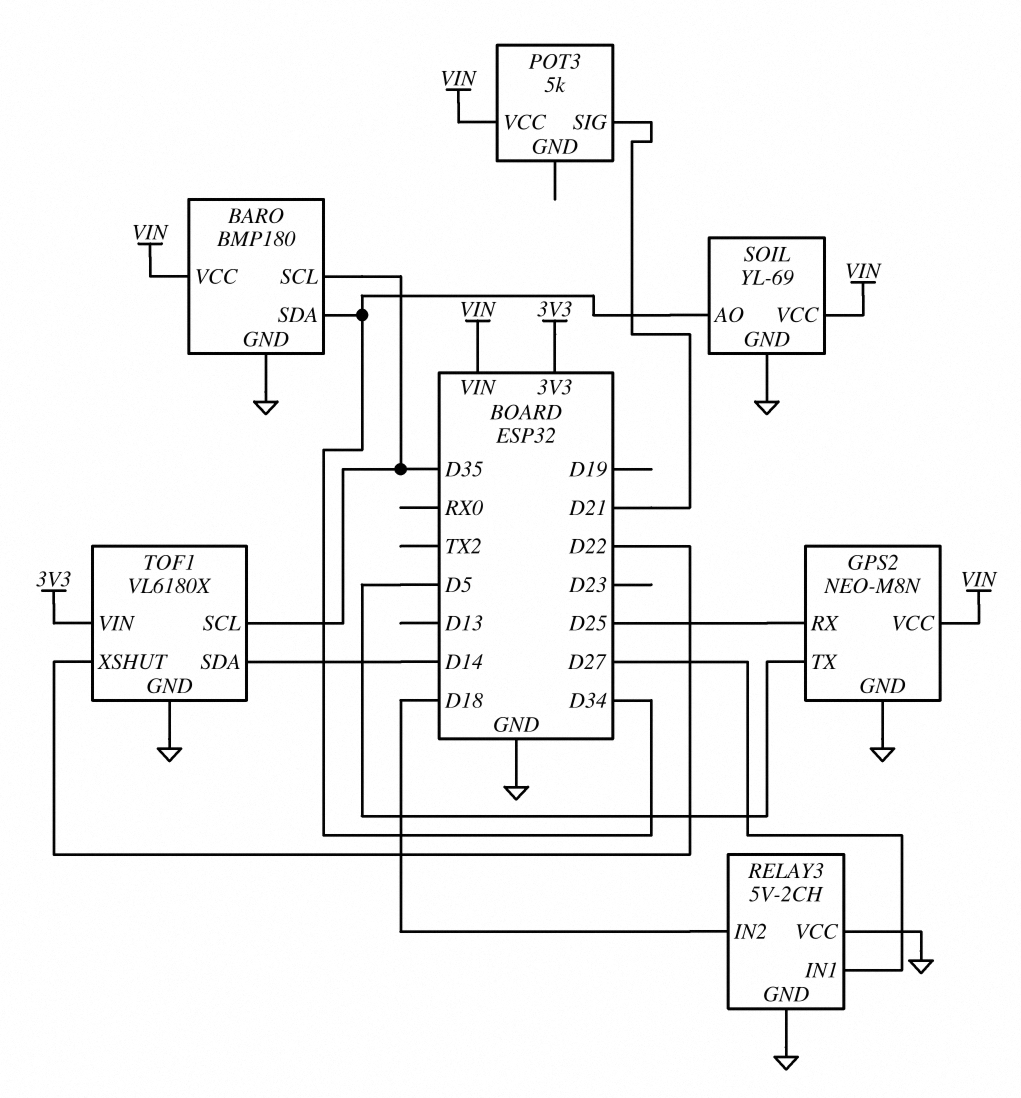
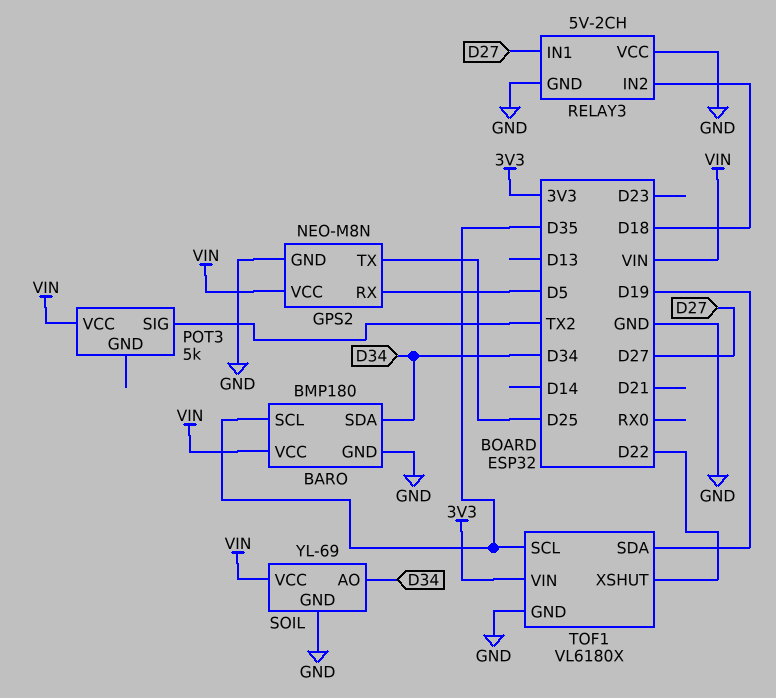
GPS2 pin RX: D25 -> D5
GPS2 pin TX: D5 -> D25
POT3 pin SIG: D21 -> TX2
TOF1 pin SDA: D14 -> D19

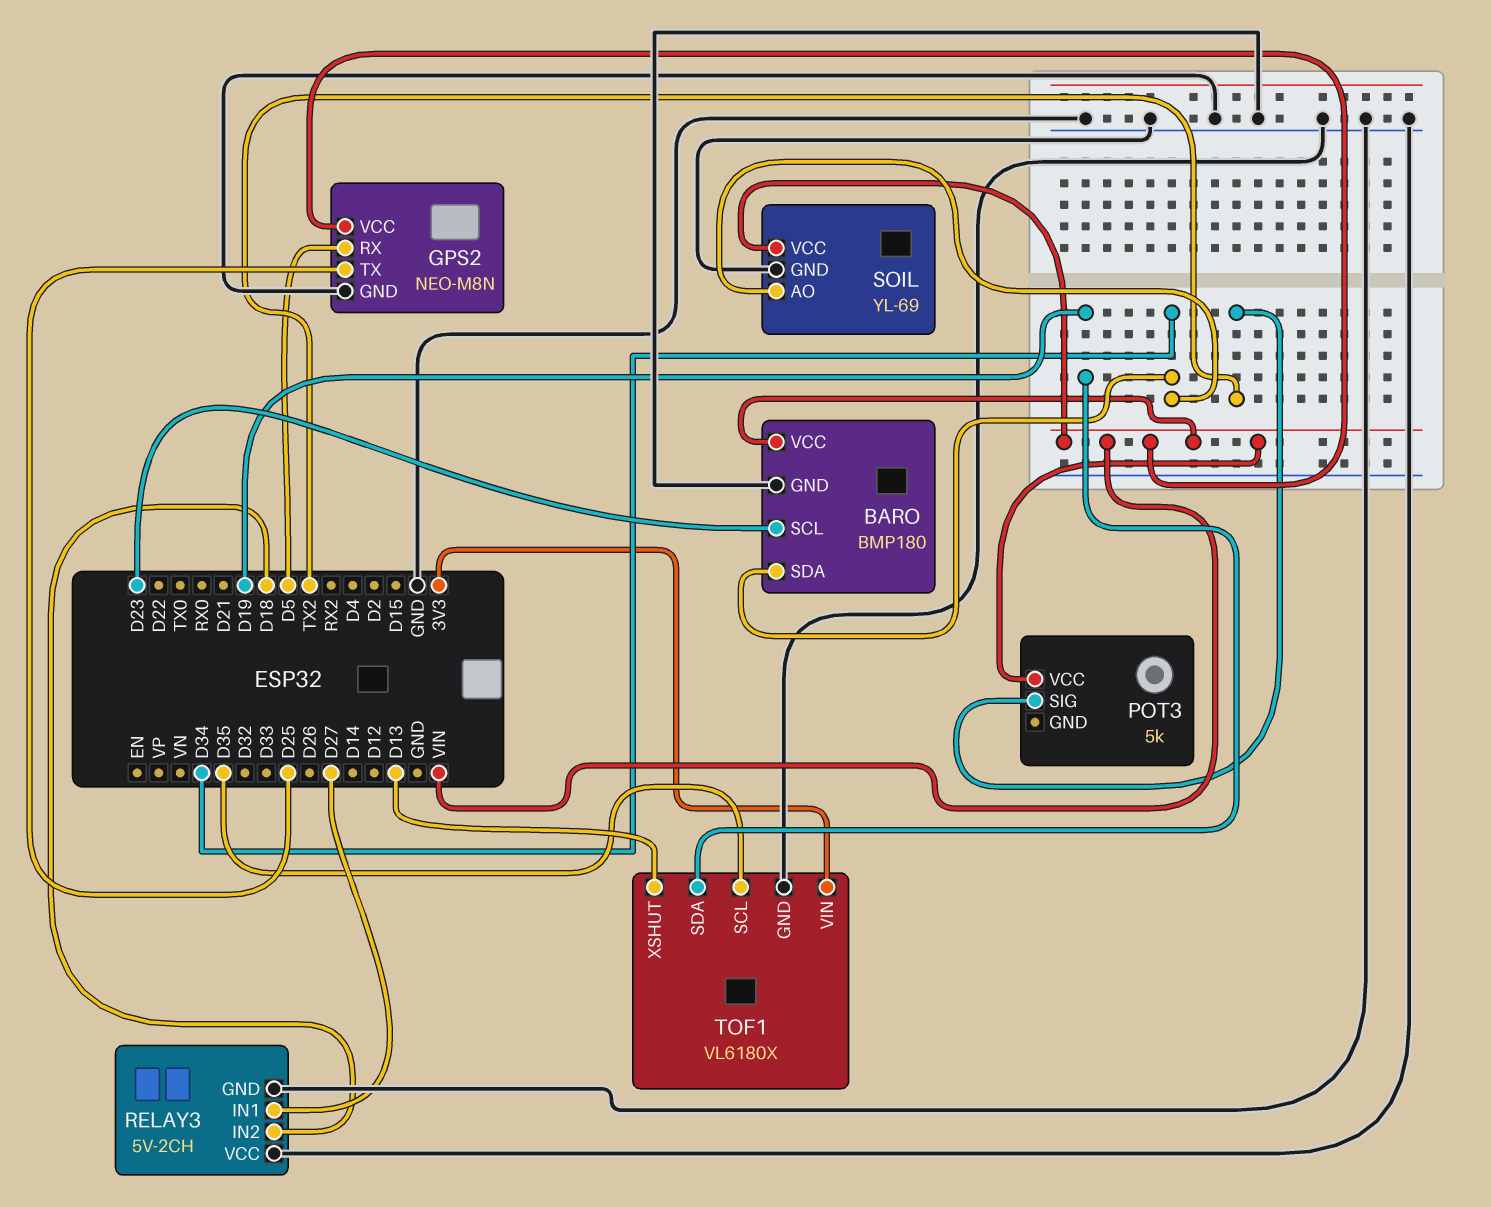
BARO pin SCL: D35 -> D23
TOF1 pin XSHUT: D22 -> D13

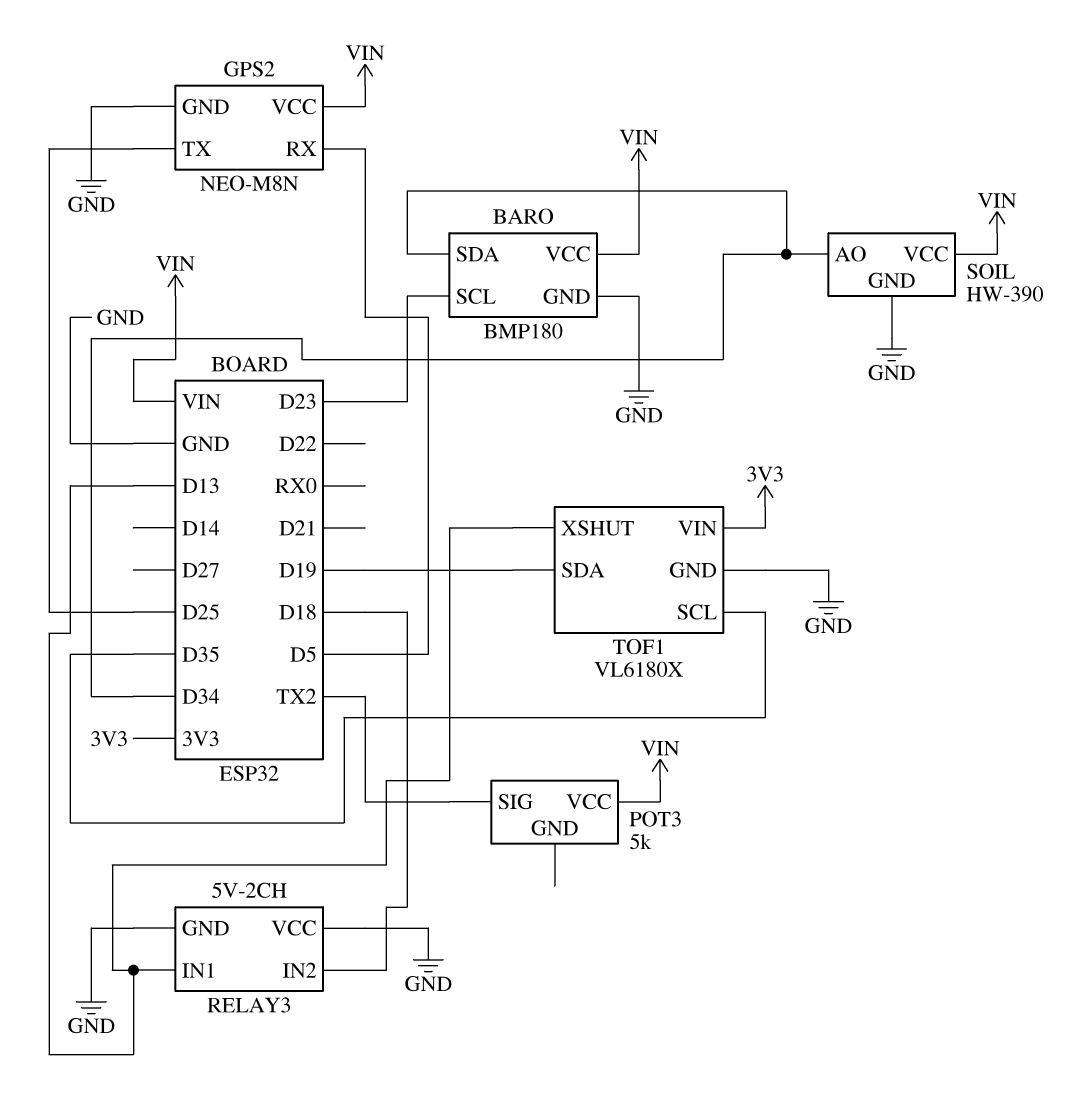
RELAY3 pin IN1: D27 -> D13
SOIL: YL-69 -> HW-390

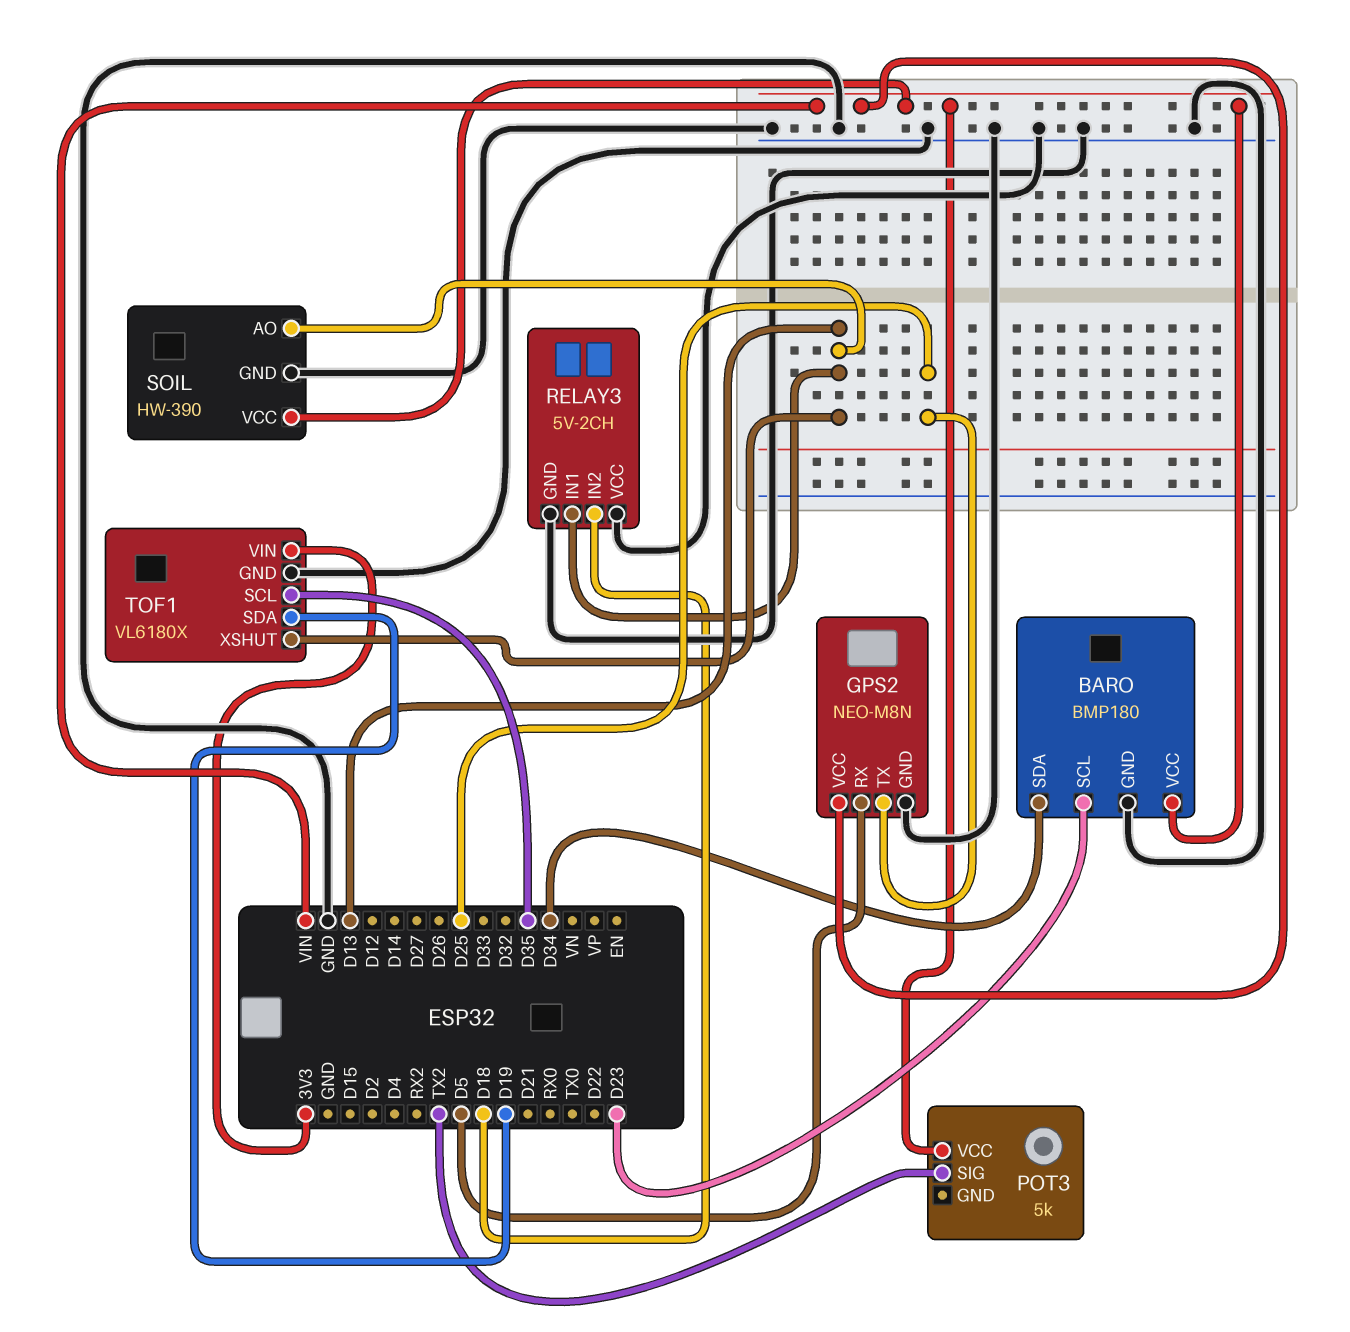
SOIL pin AO: D34 -> D13

